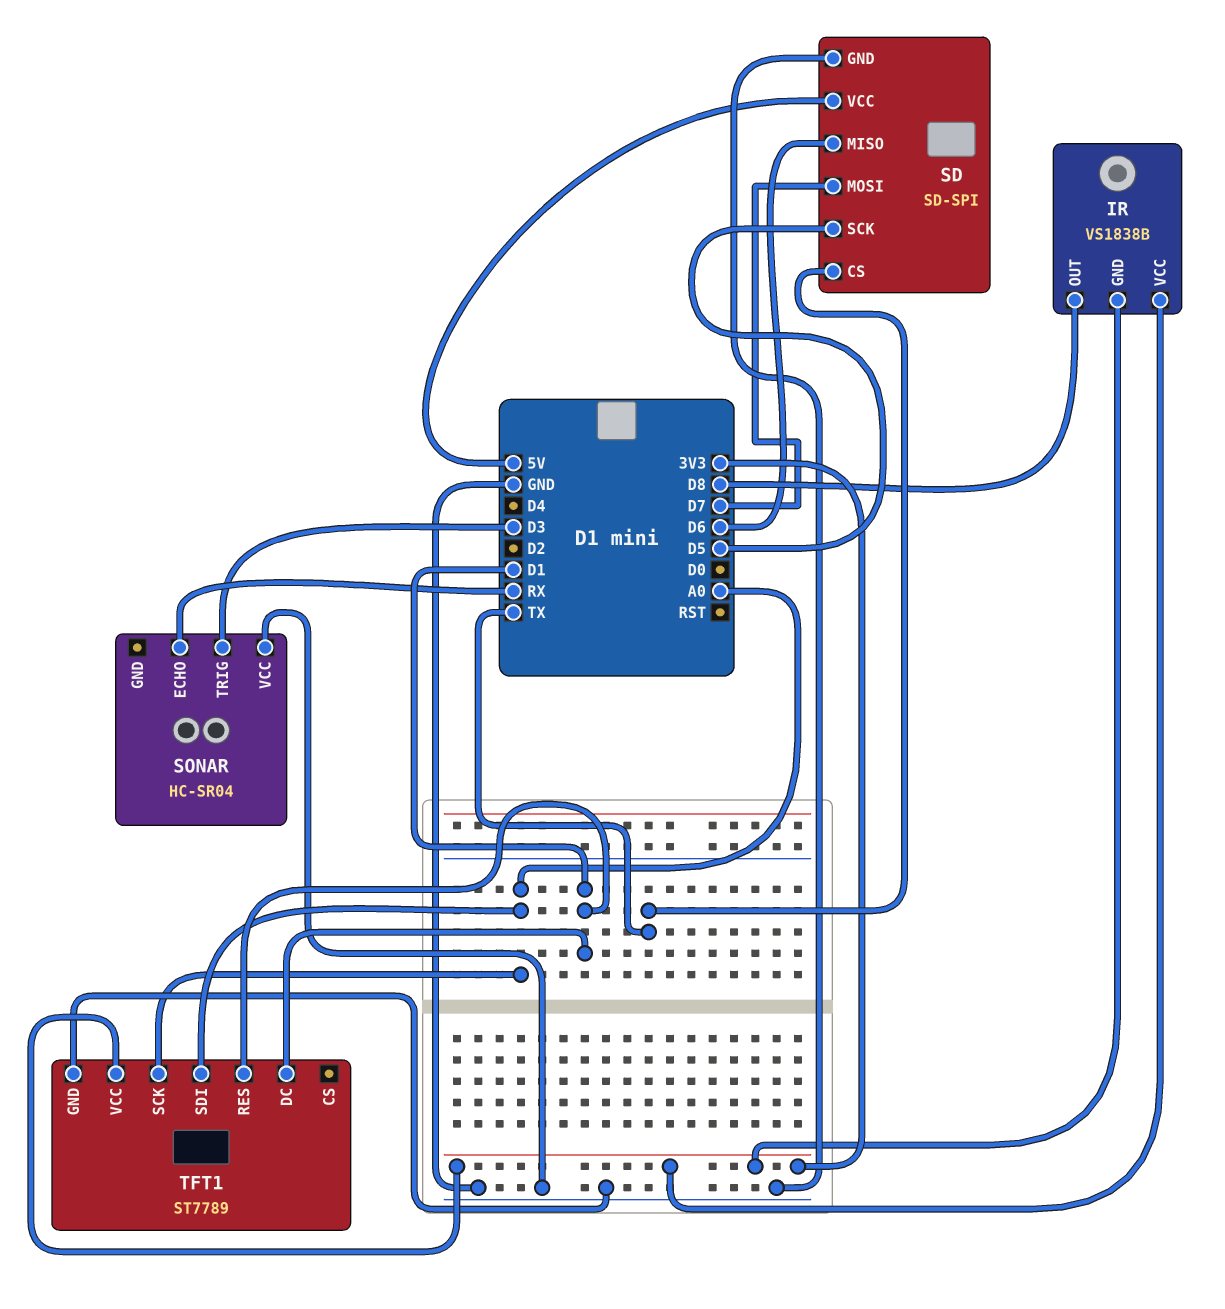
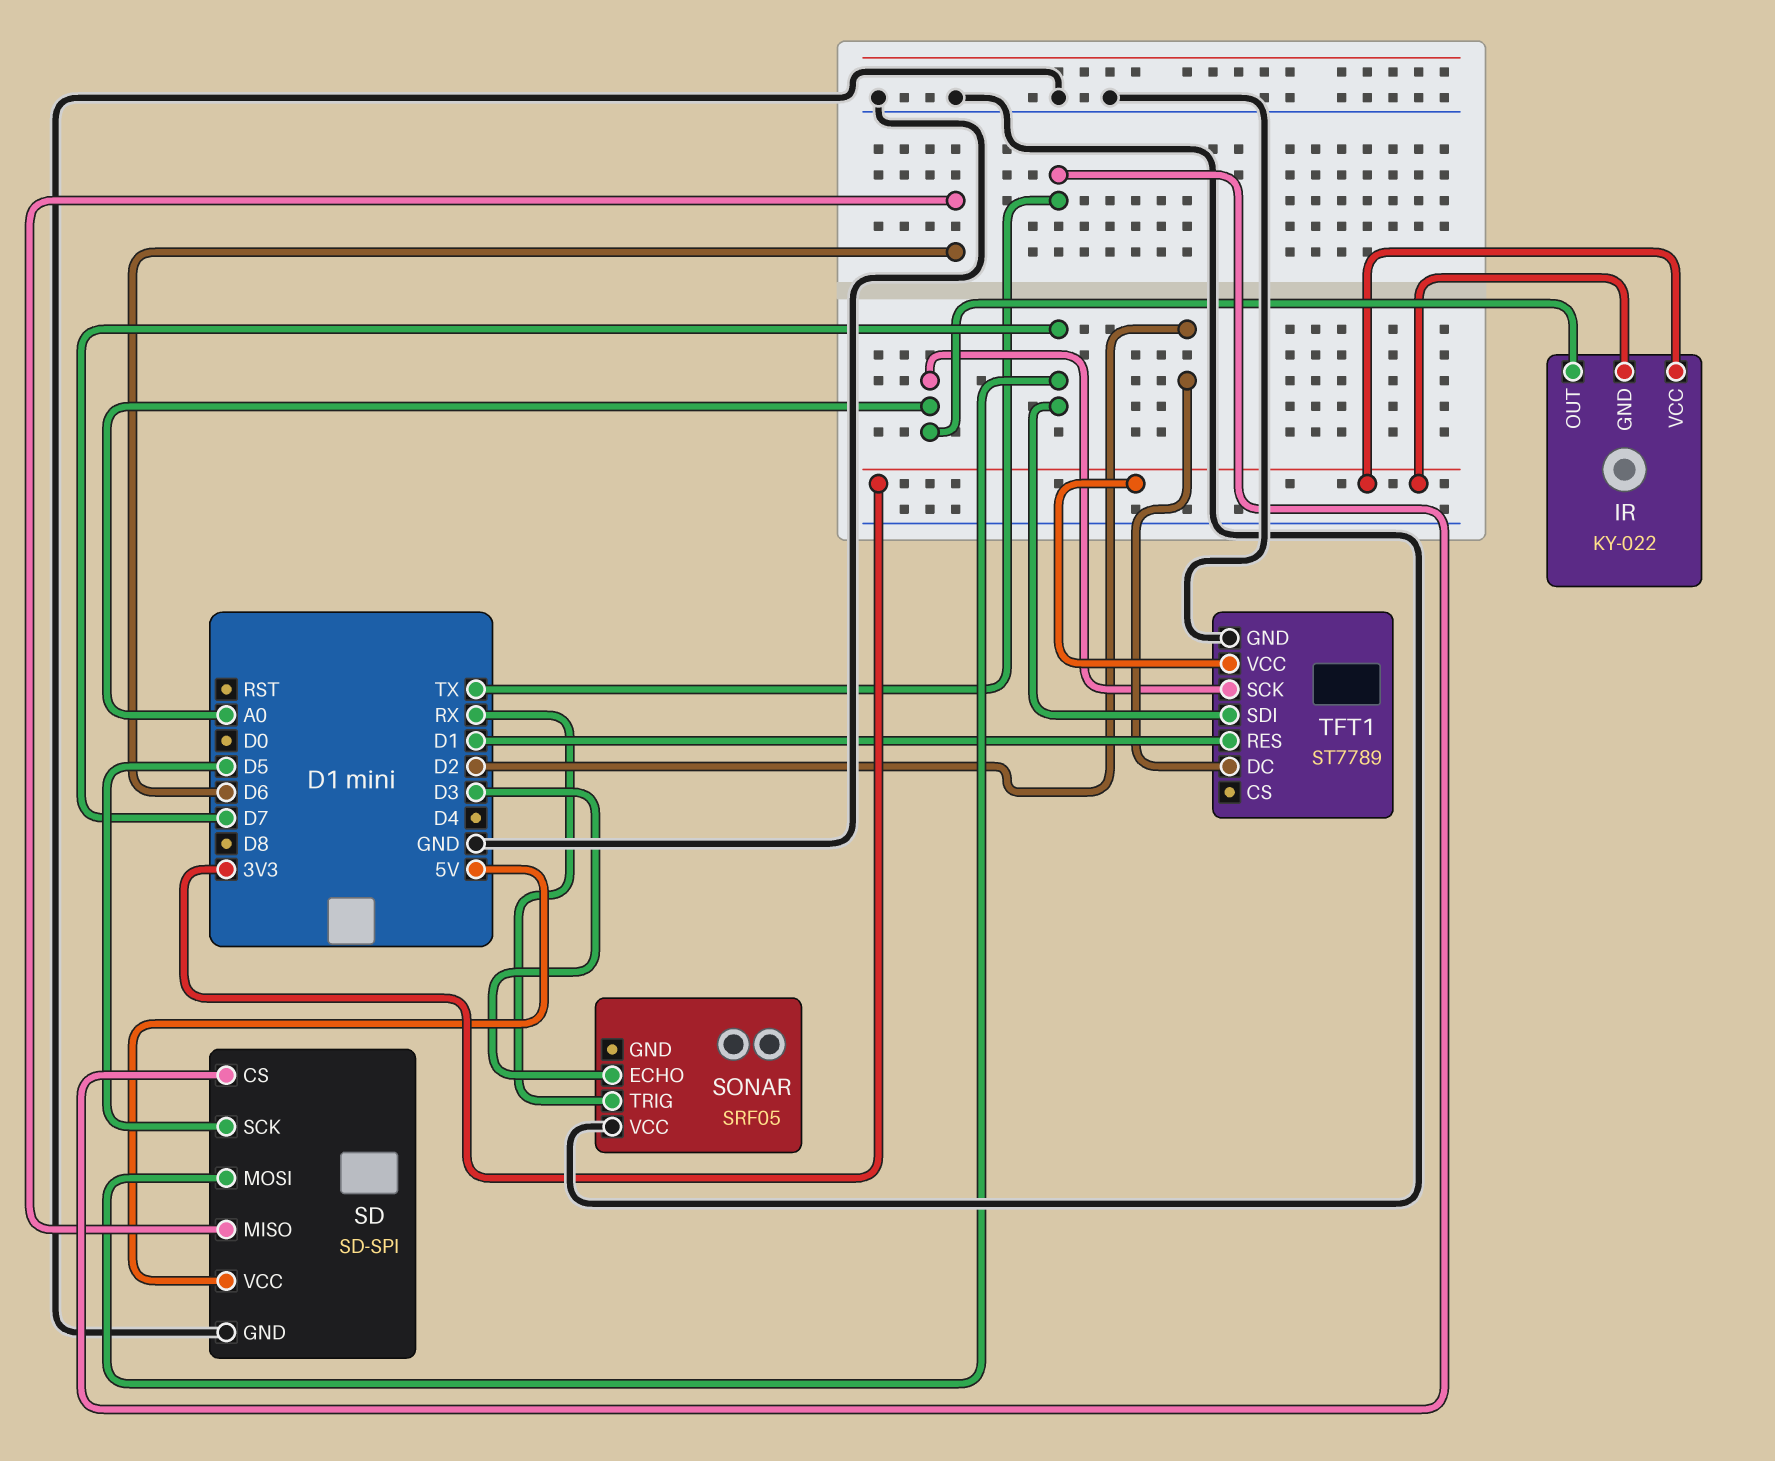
IR: VS1838B -> KY-022
IR pin OUT: D8 -> A0
SONAR: HC-SR04 -> SRF05
SONAR pin ECHO: RX -> D3
SONAR pin TRIG: D3 -> RX
TFT1 pin DC: D1 -> D2
TFT1 pin SDI: A0 -> D7

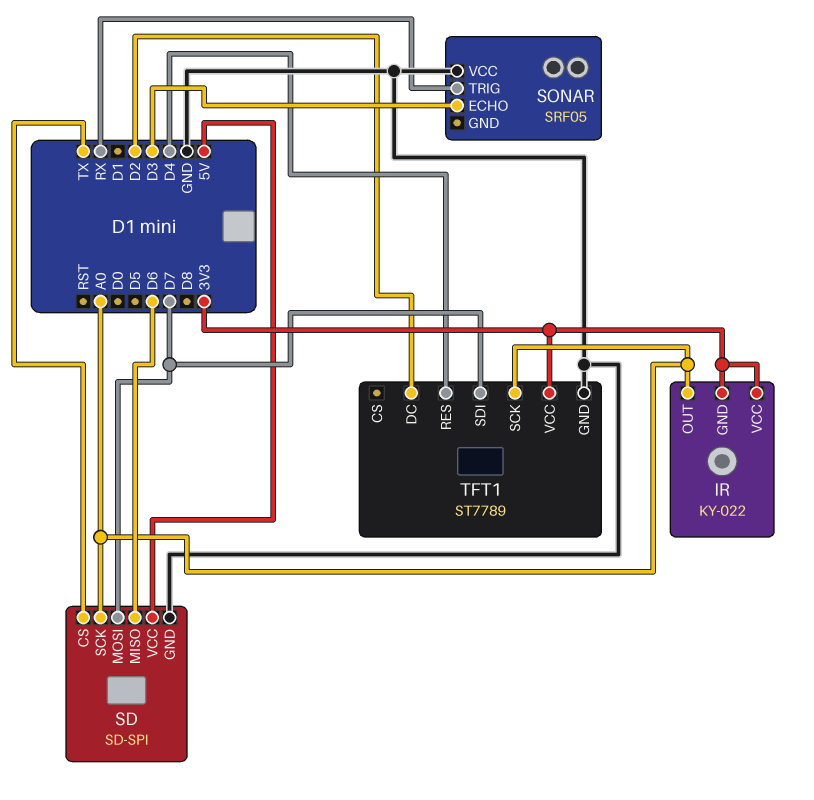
SD pin SCK: D5 -> A0
TFT1 pin RES: D1 -> D4

